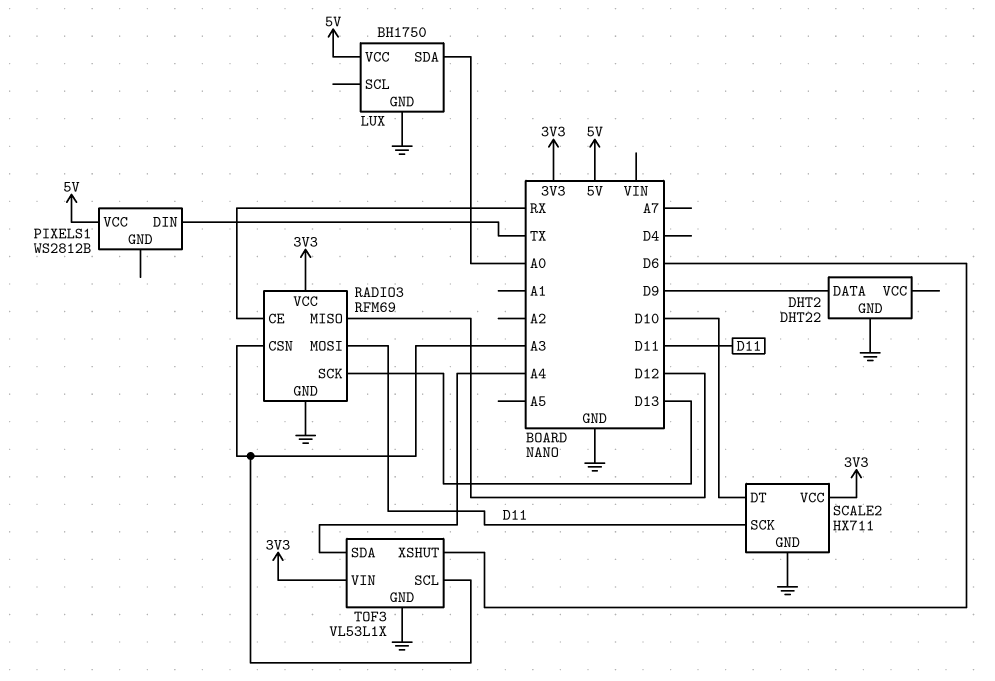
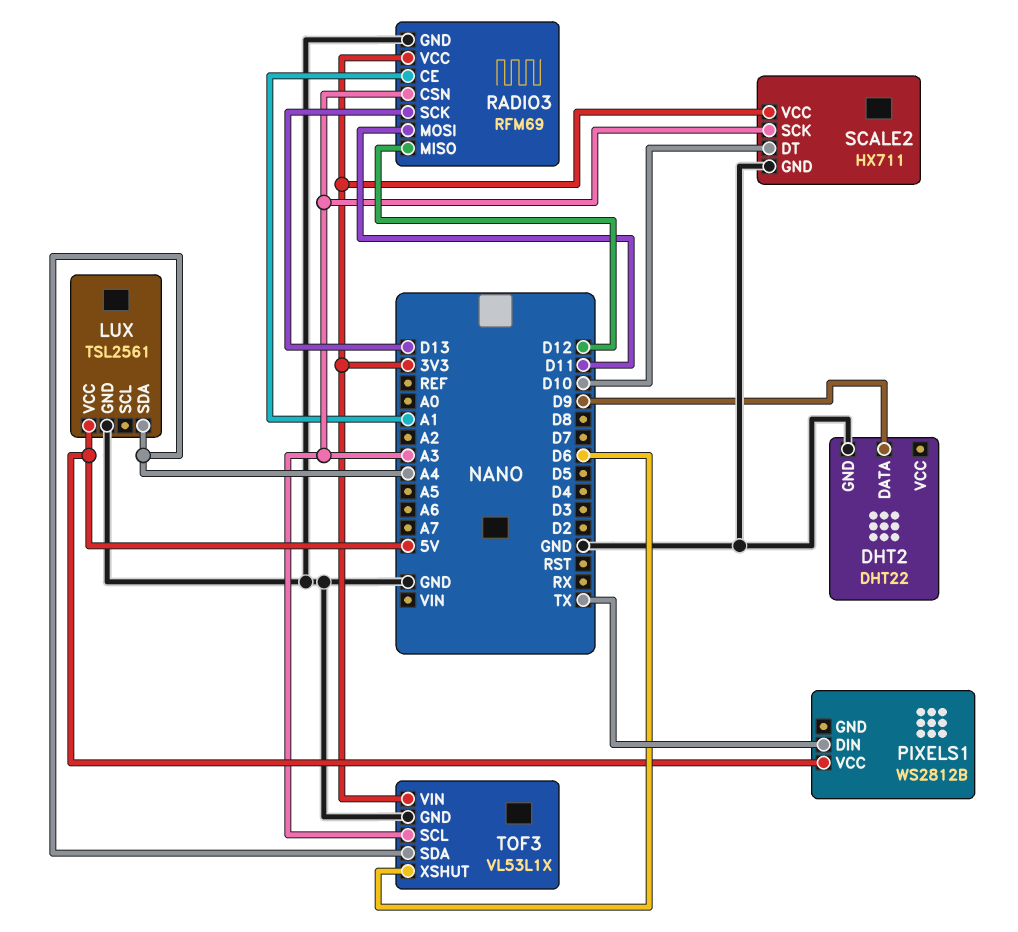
LUX: BH1750 -> TSL2561
LUX pin SDA: A0 -> A4
RADIO3 pin CE: RX -> A1
SCALE2 pin SCK: D11 -> A3

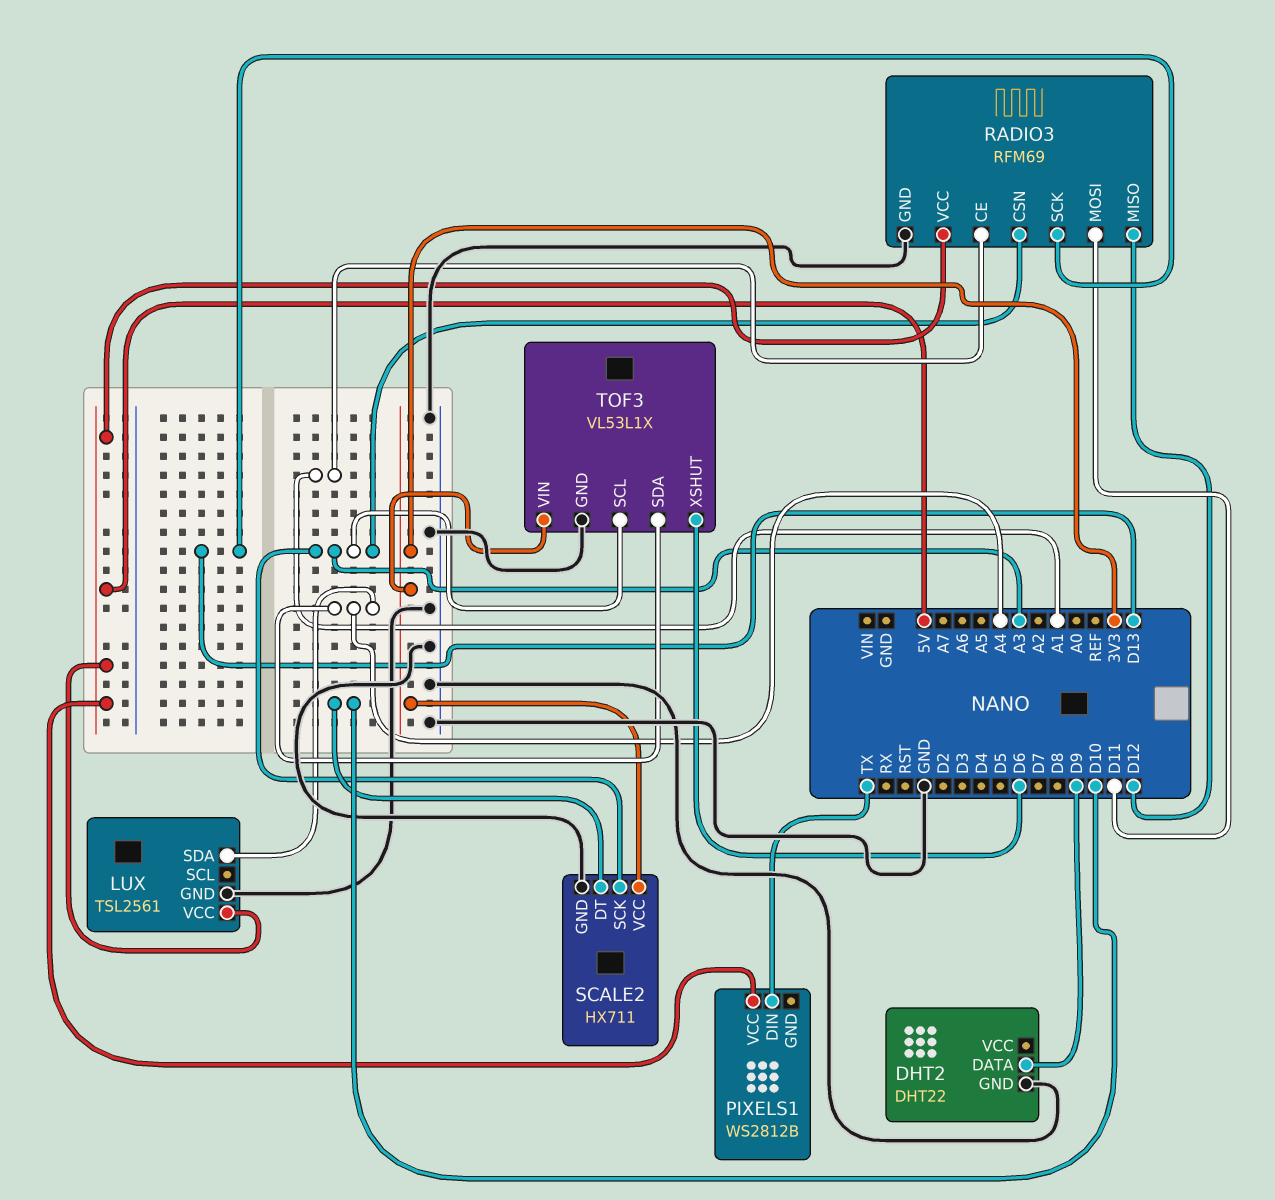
RADIO3 pin VCC: 3V3 -> 5V

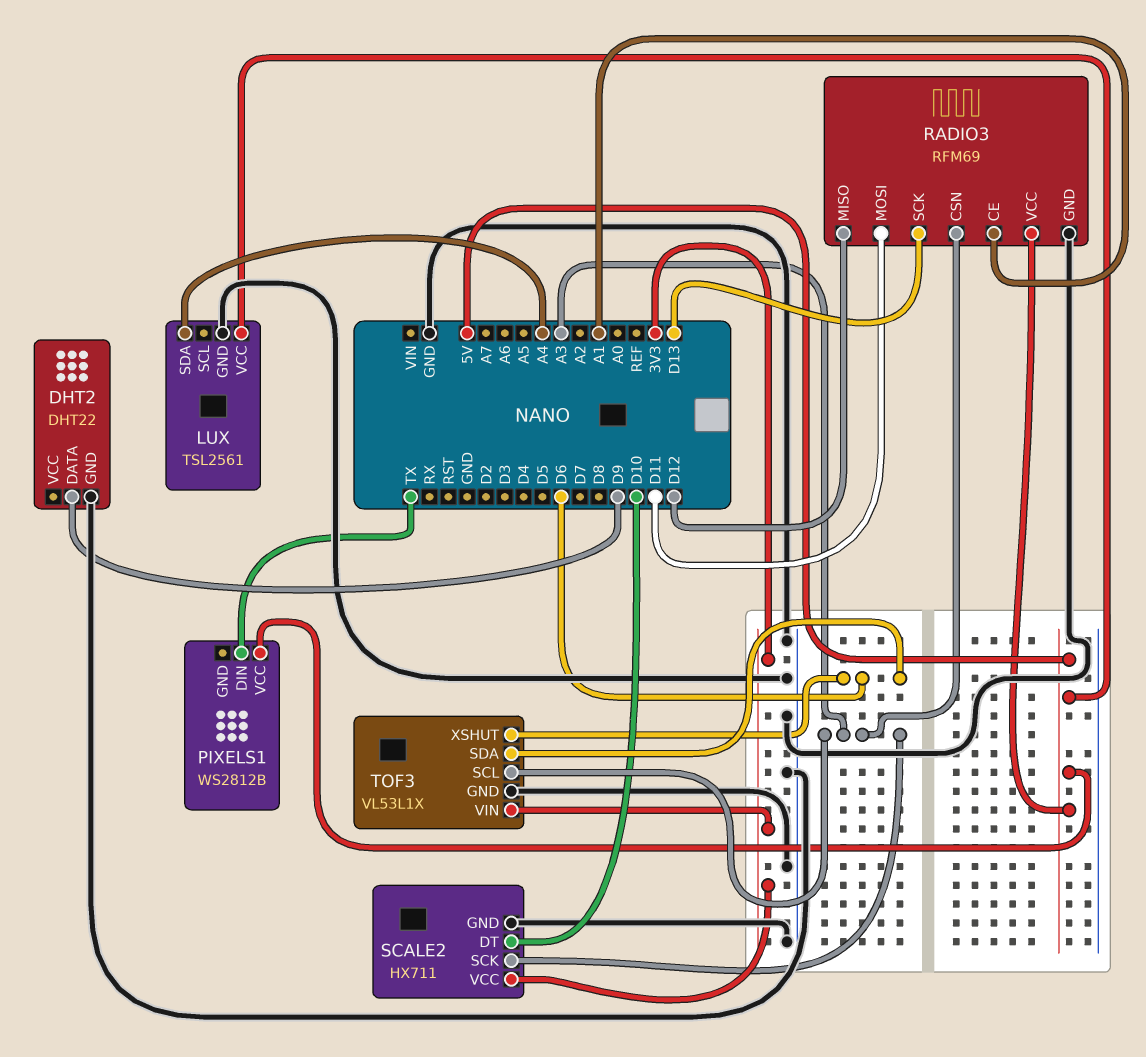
TOF3 pin SDA: A4 -> D6

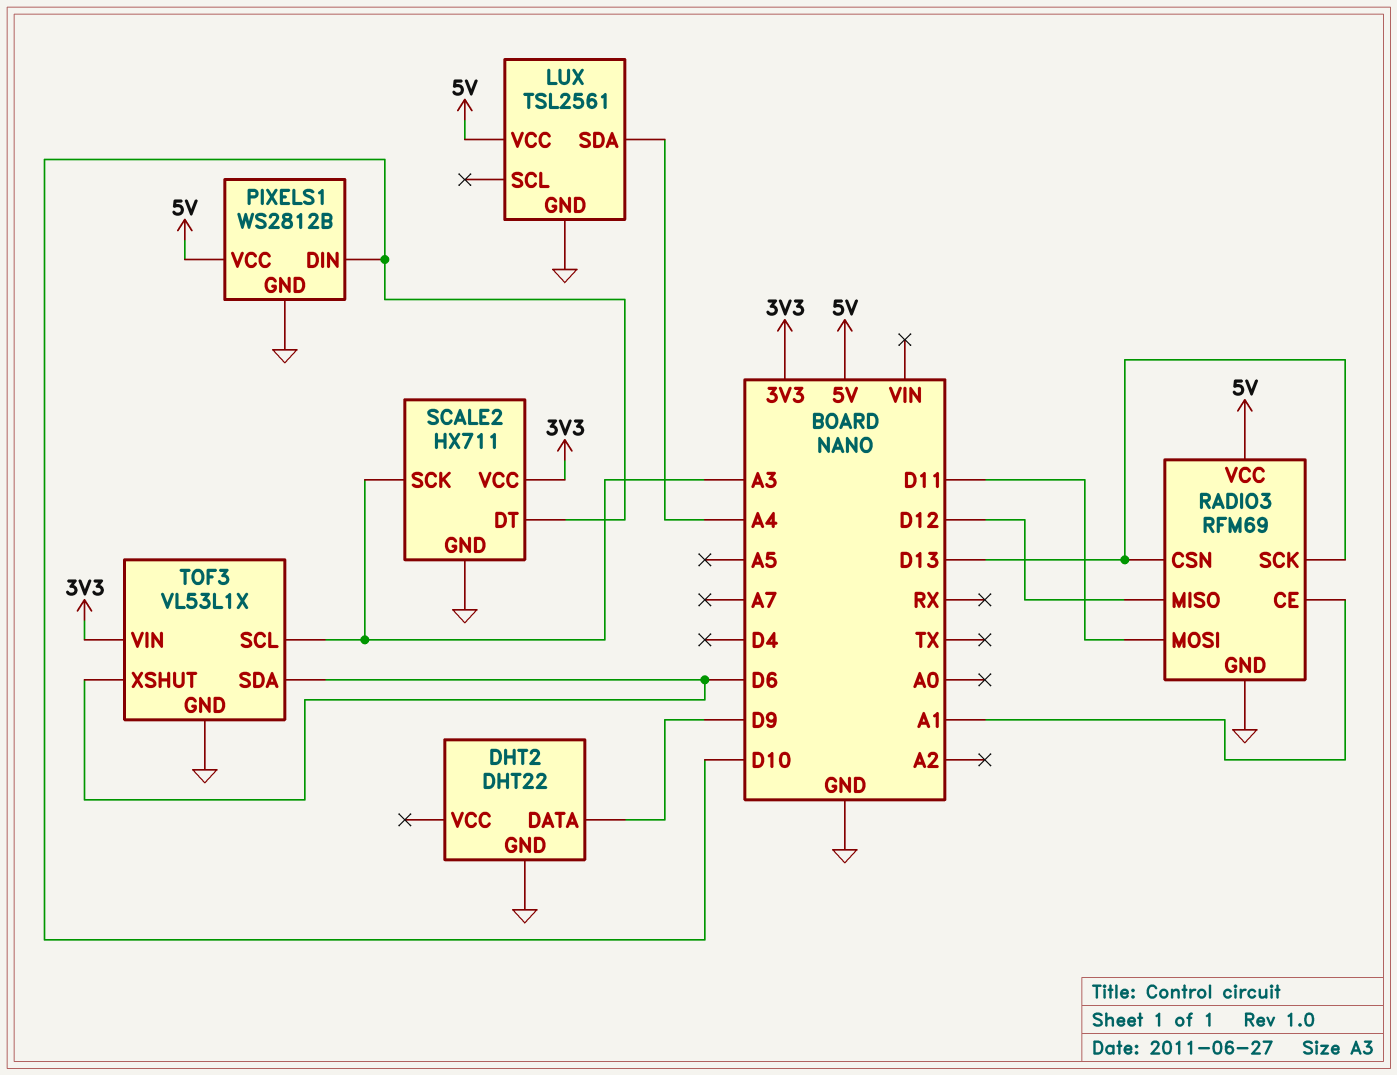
PIXELS1 pin DIN: TX -> D10
PIXELS1 pin GND: none -> GND
RADIO3 pin CSN: A3 -> D13

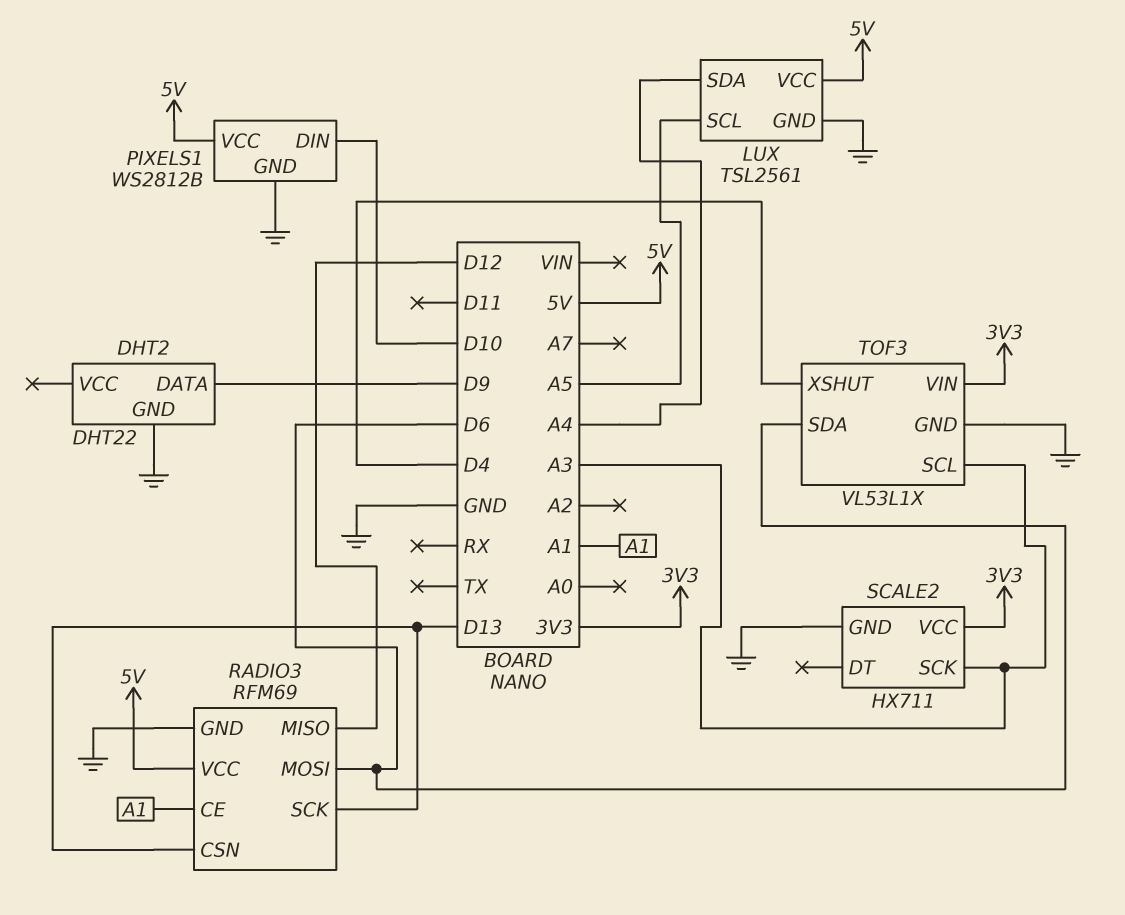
LUX pin SCL: none -> A5
RADIO3 pin MOSI: D11 -> D6
SCALE2 pin DT: D10 -> none
TOF3 pin XSHUT: D6 -> D4

